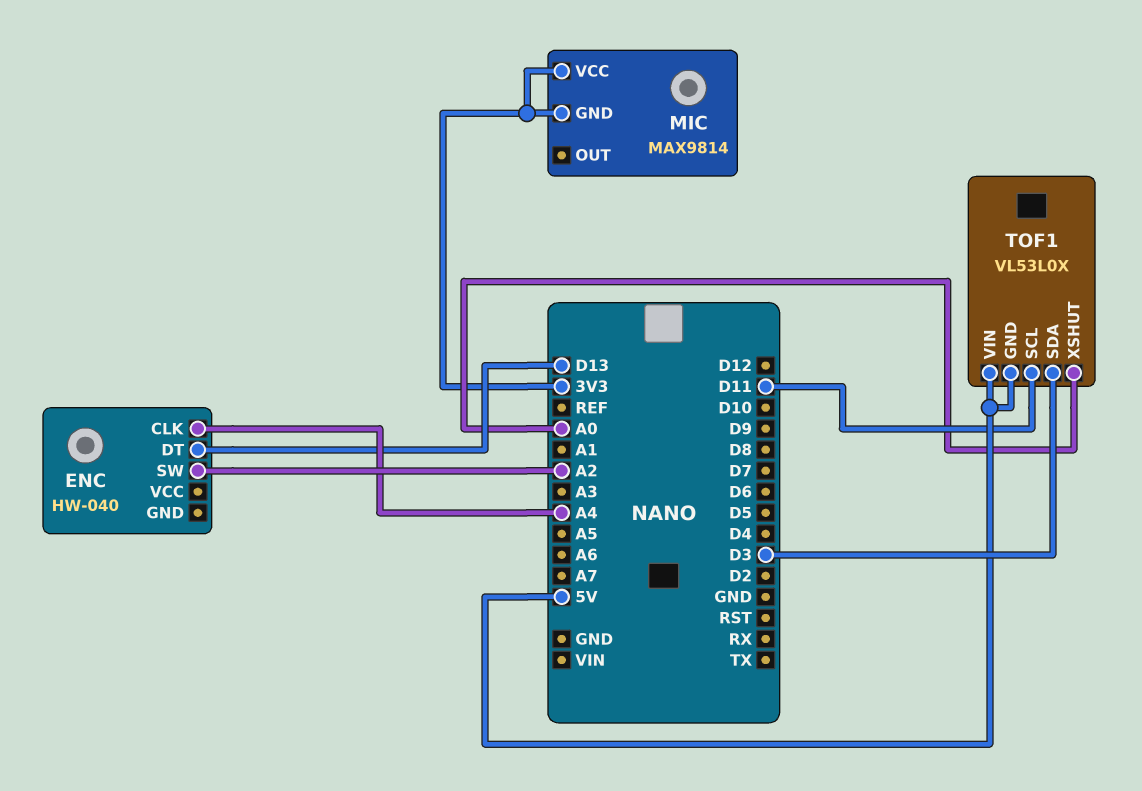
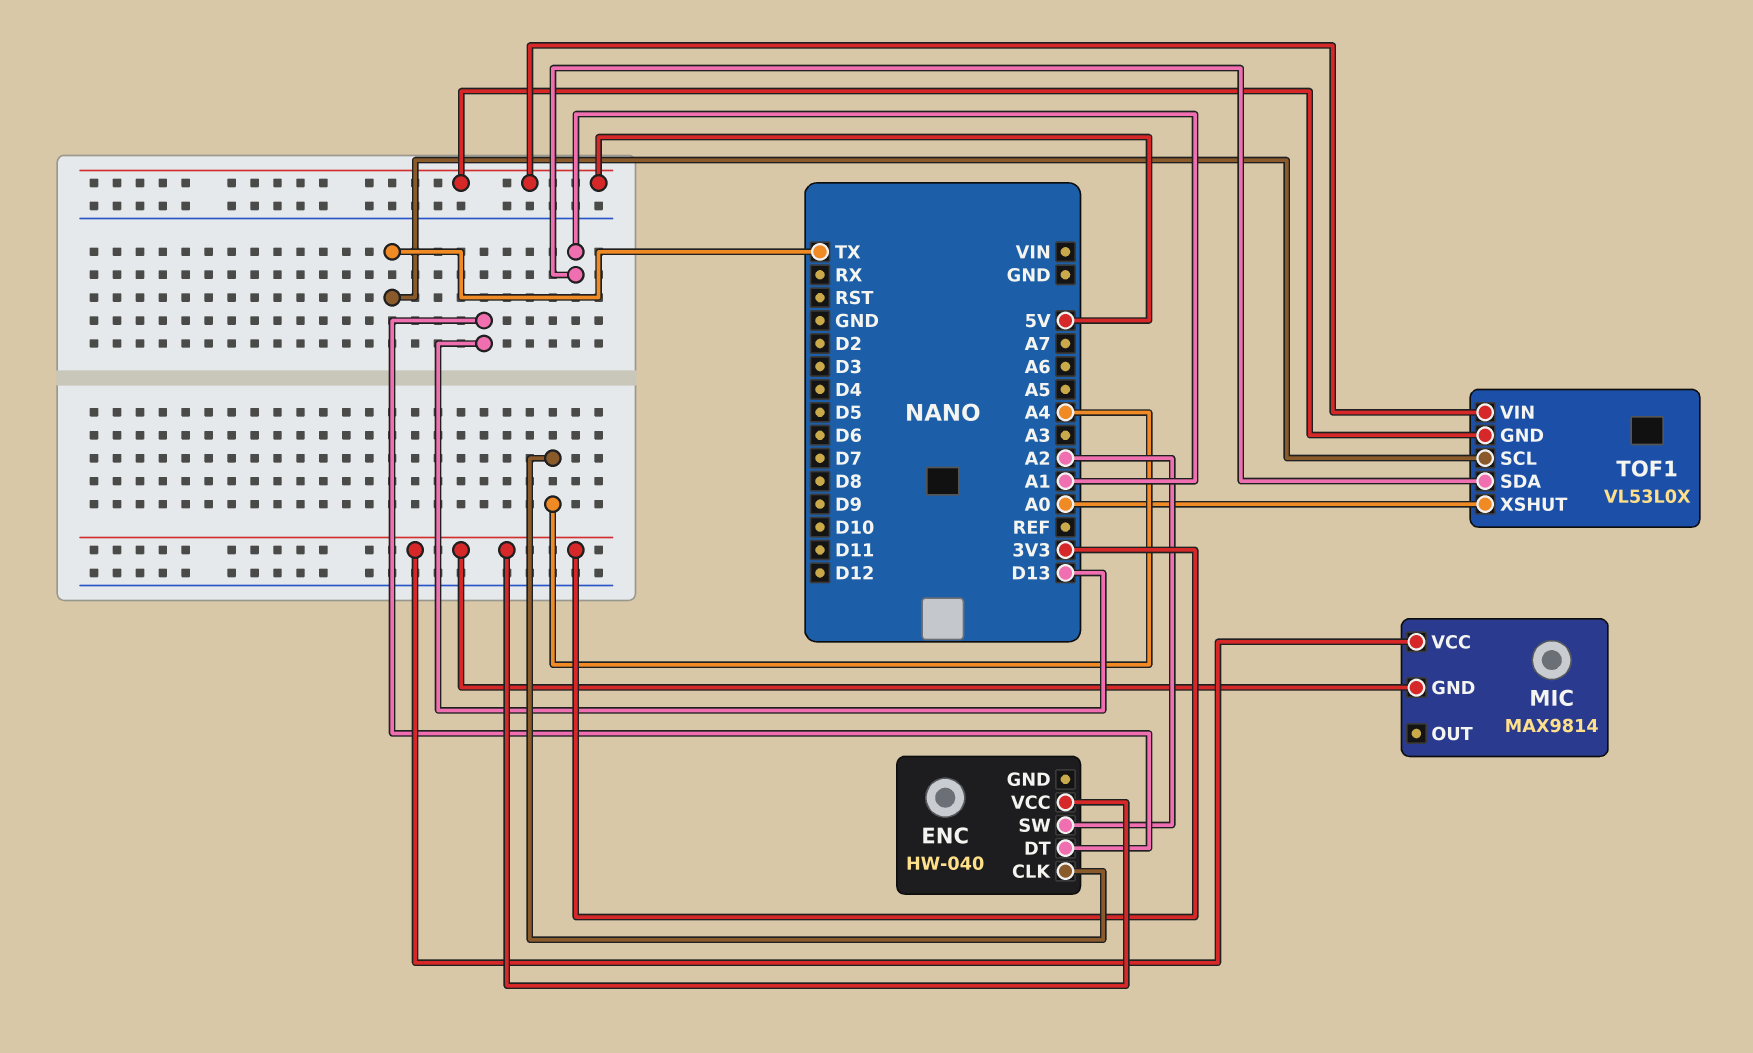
ENC pin VCC: none -> 3V3
TOF1 pin SCL: D11 -> TX
TOF1 pin SDA: D3 -> A1

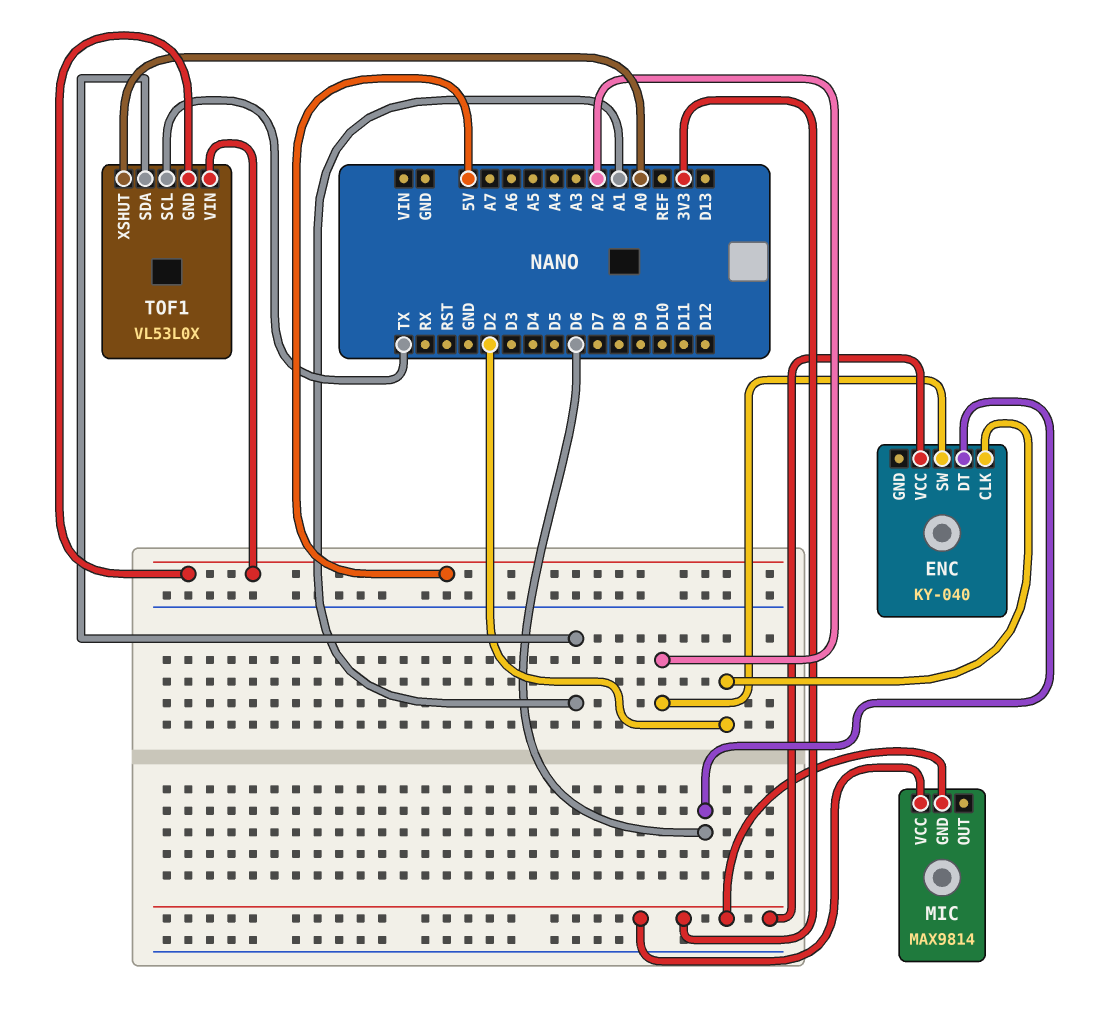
ENC: HW-040 -> KY-040
ENC pin CLK: A4 -> D2
ENC pin DT: D13 -> D6

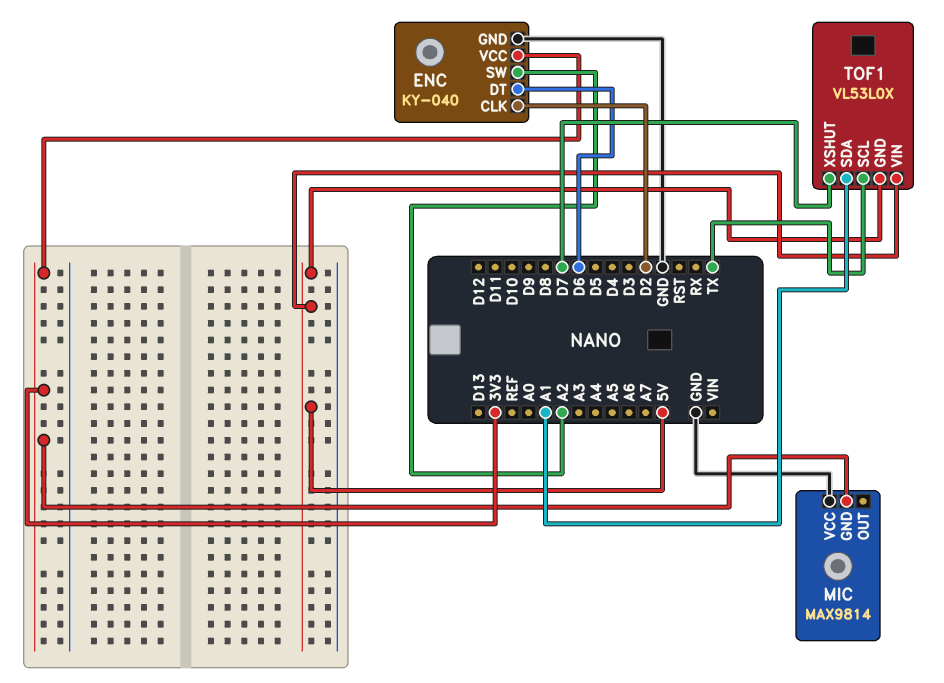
ENC pin GND: none -> GND
MIC pin VCC: 3V3 -> GND
TOF1 pin XSHUT: A0 -> D7

